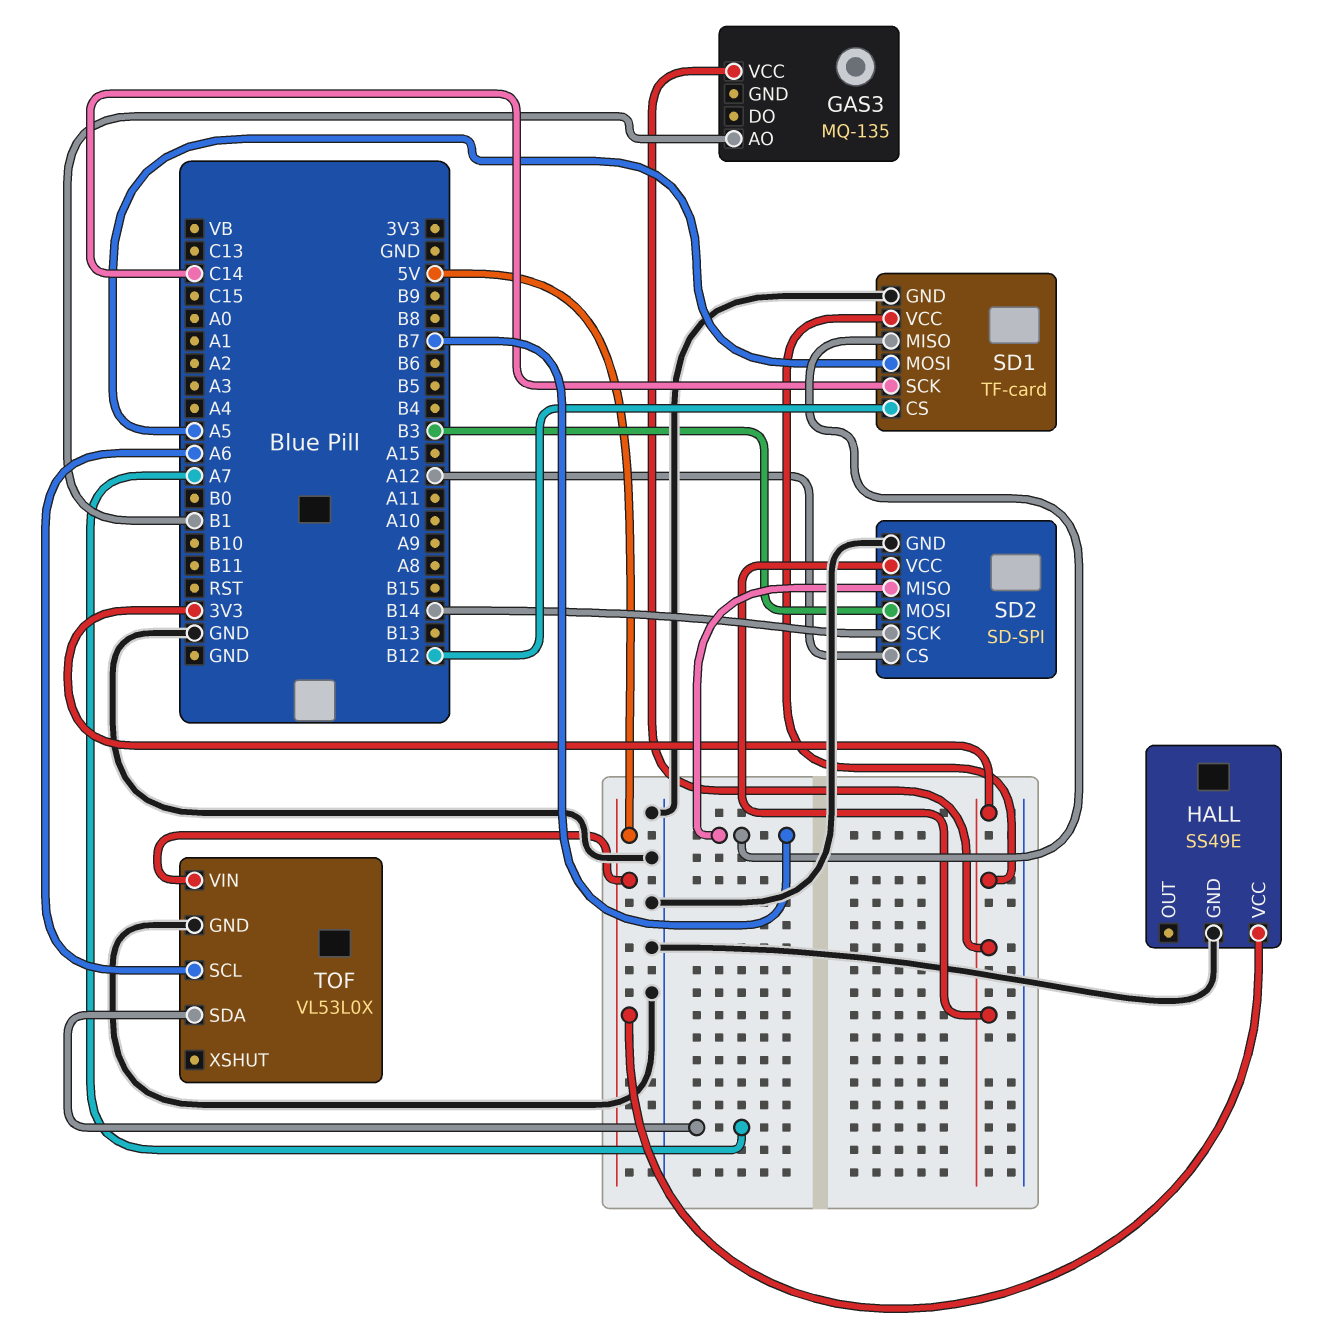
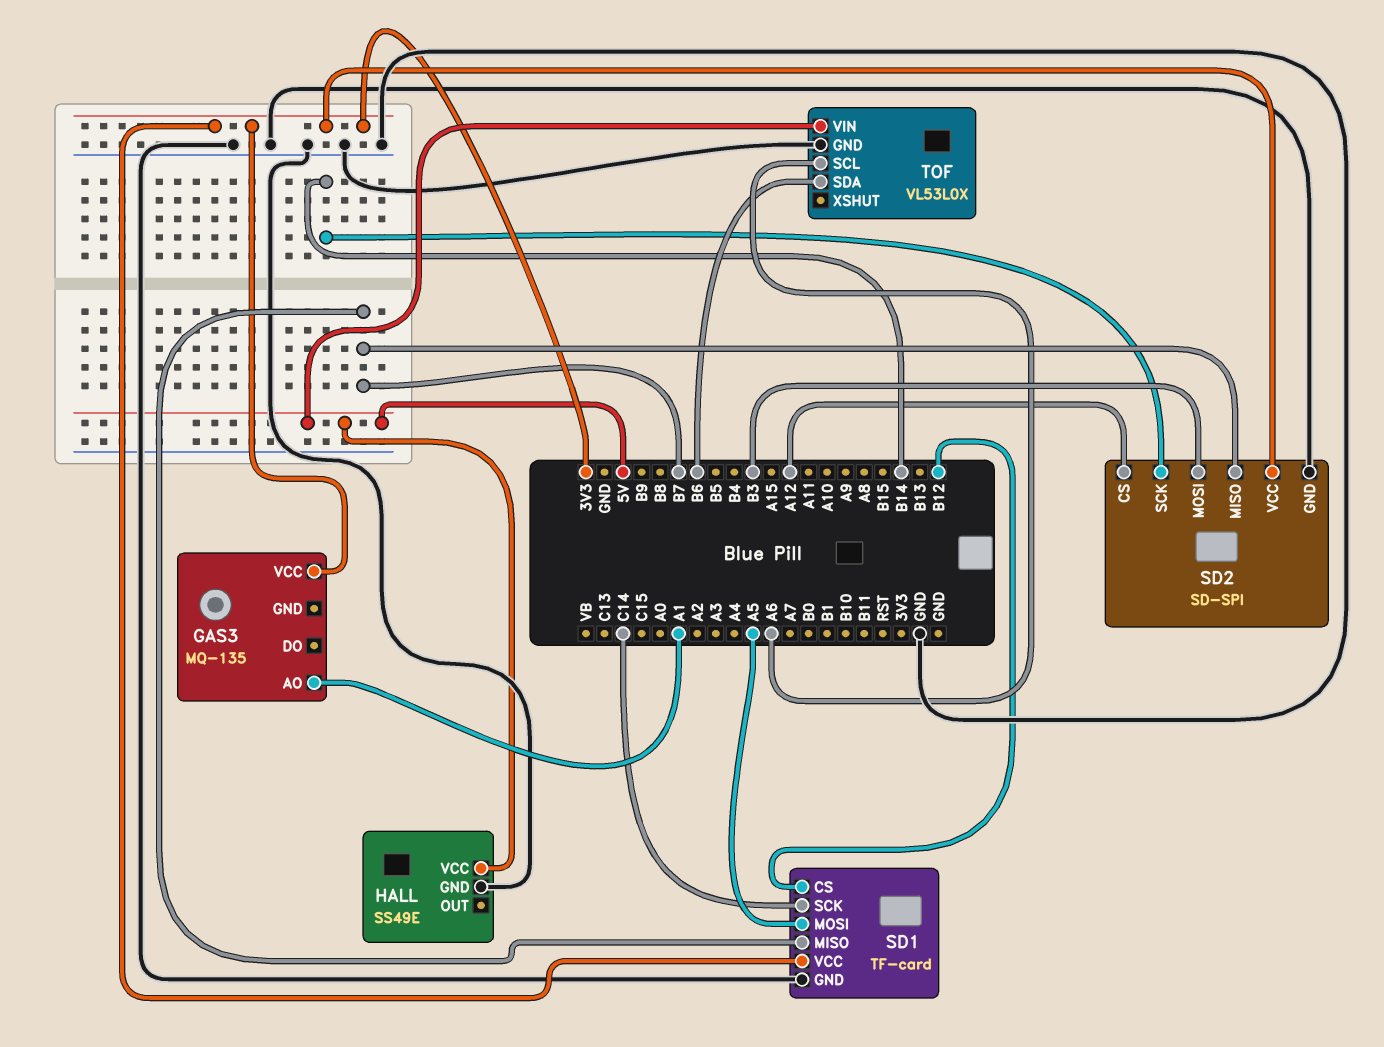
GAS3 pin AO: B1 -> A1
TOF pin SDA: A7 -> B6

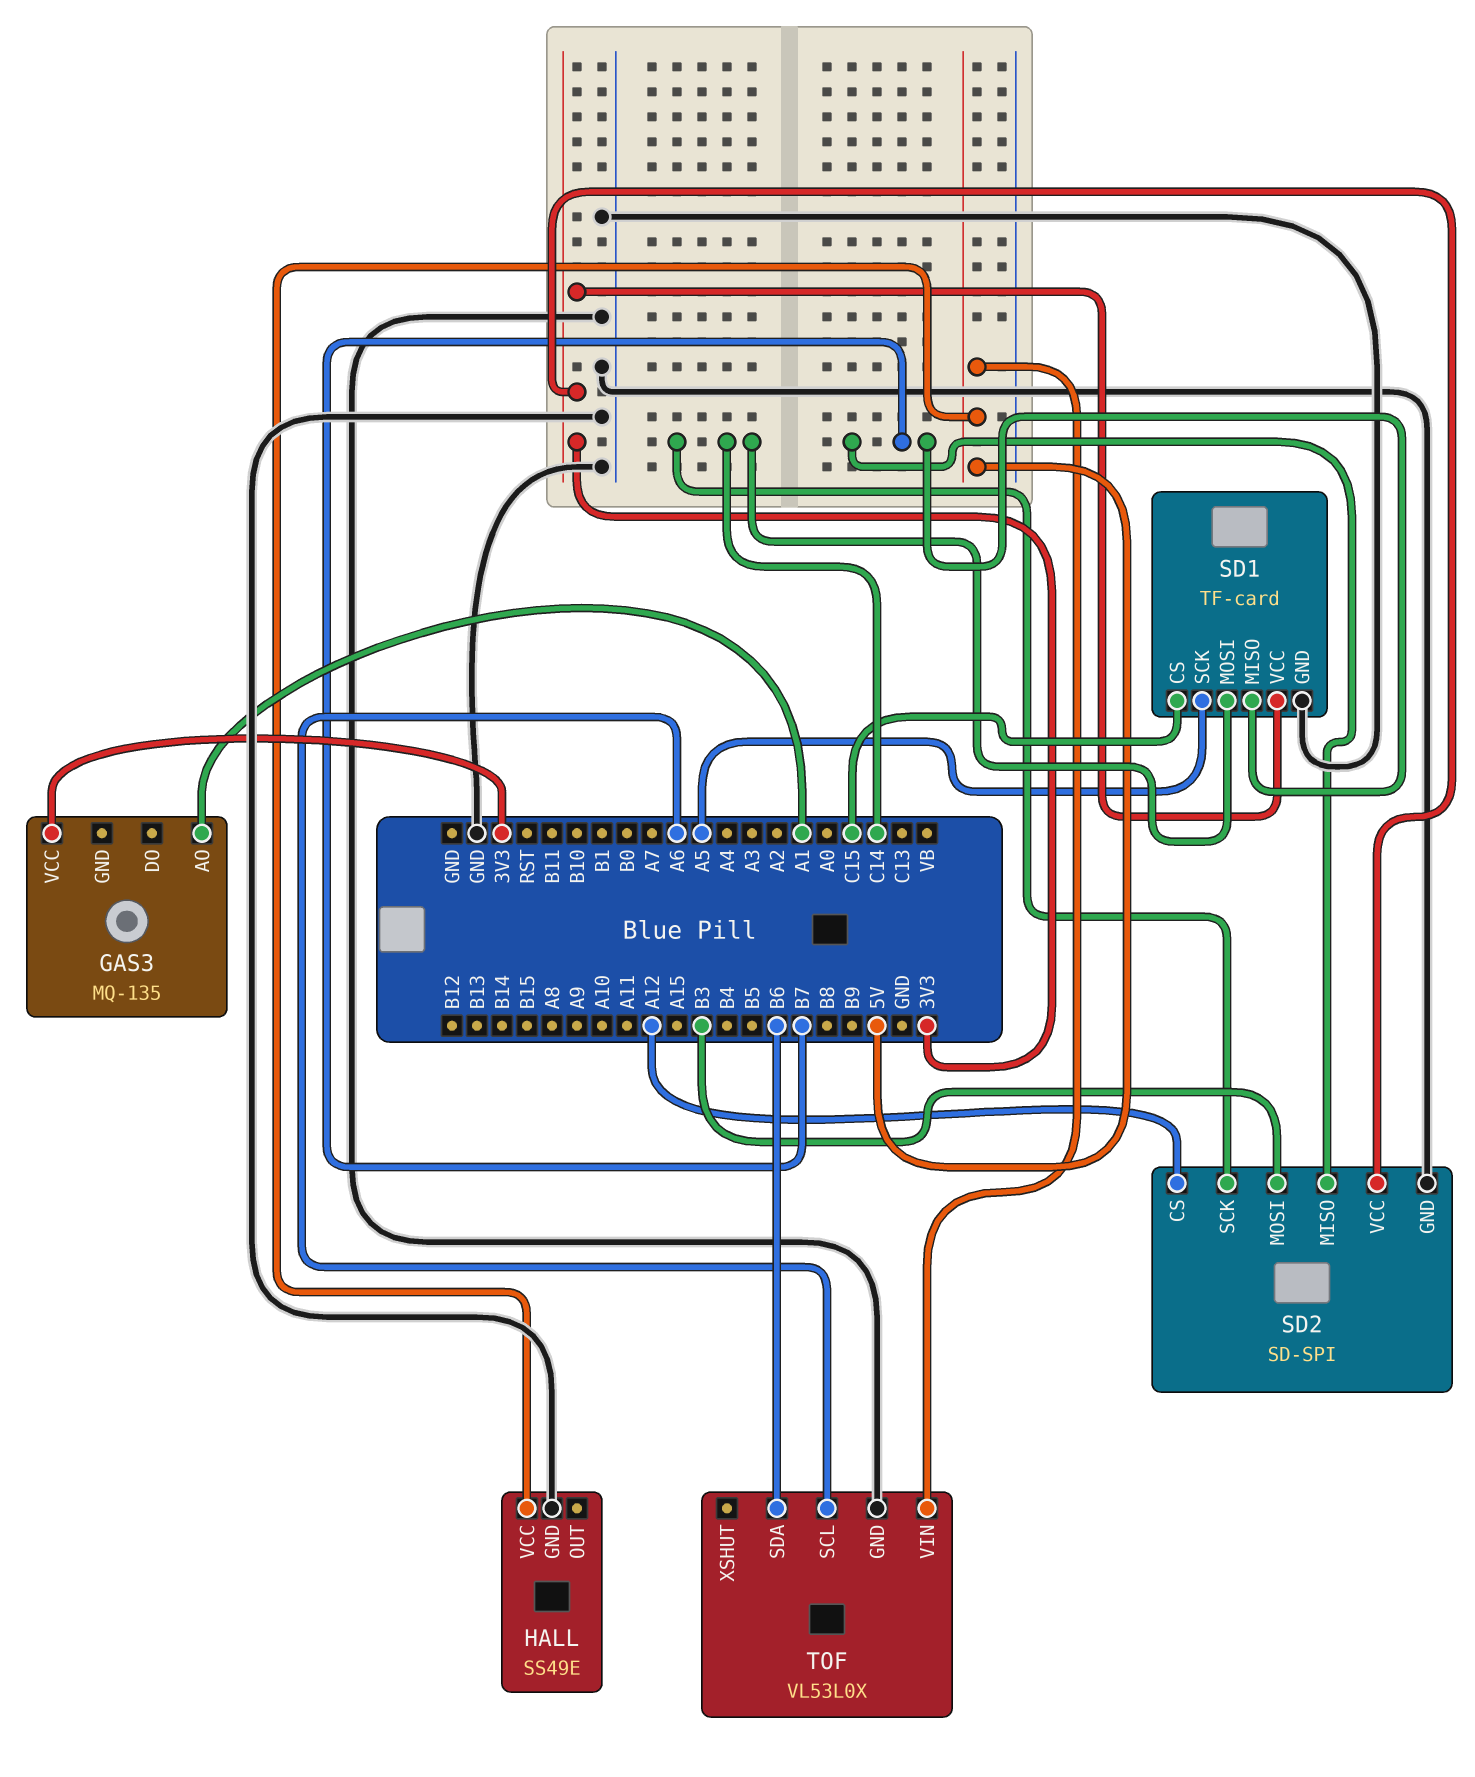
SD1 pin CS: B12 -> C15
SD1 pin MOSI: A5 -> C14
SD1 pin SCK: C14 -> A5
SD2 pin SCK: B14 -> C14

